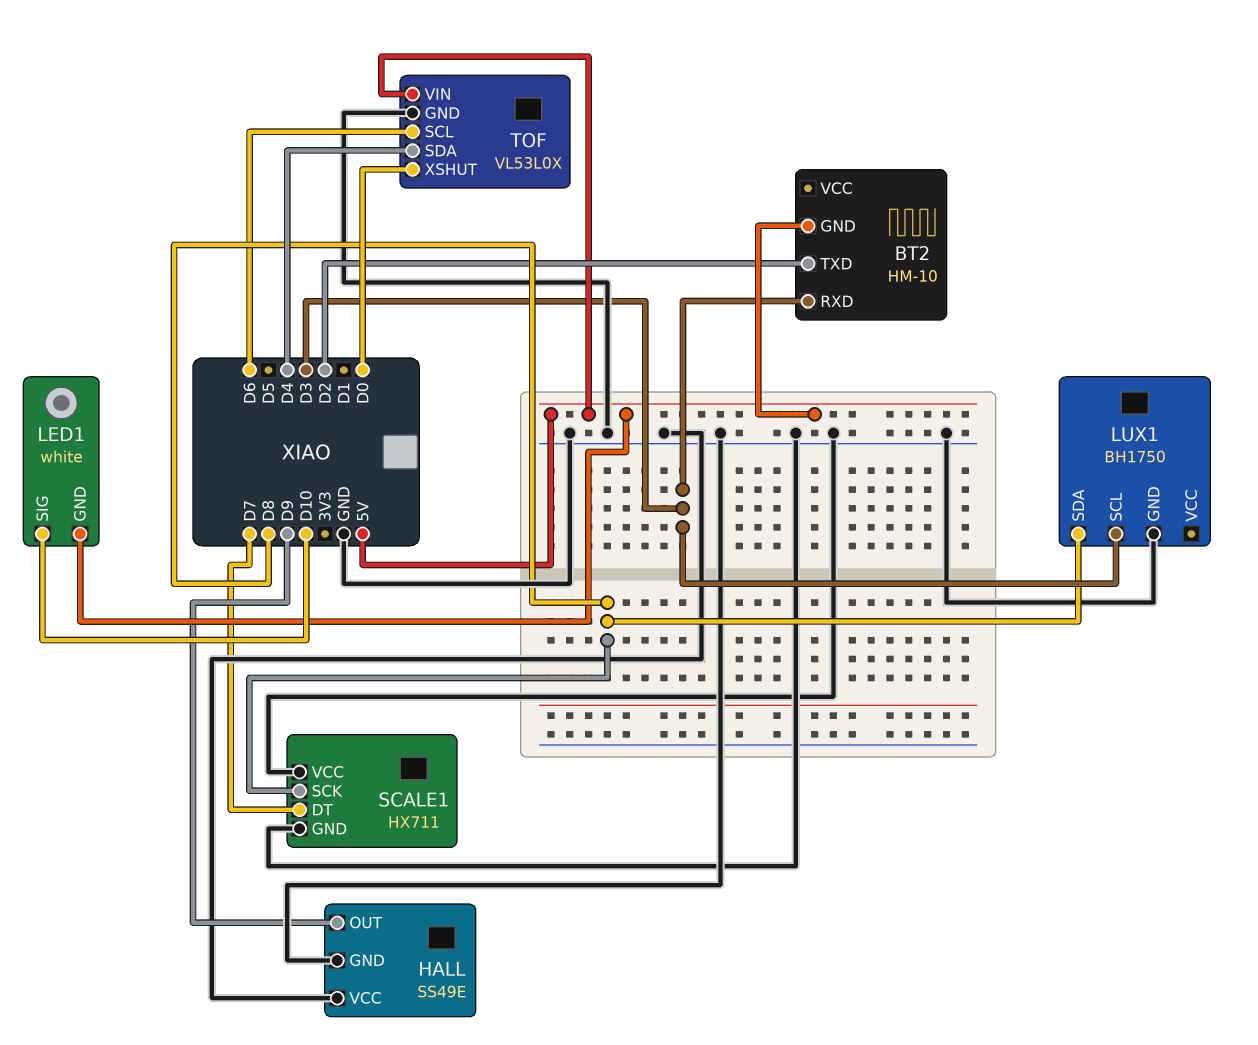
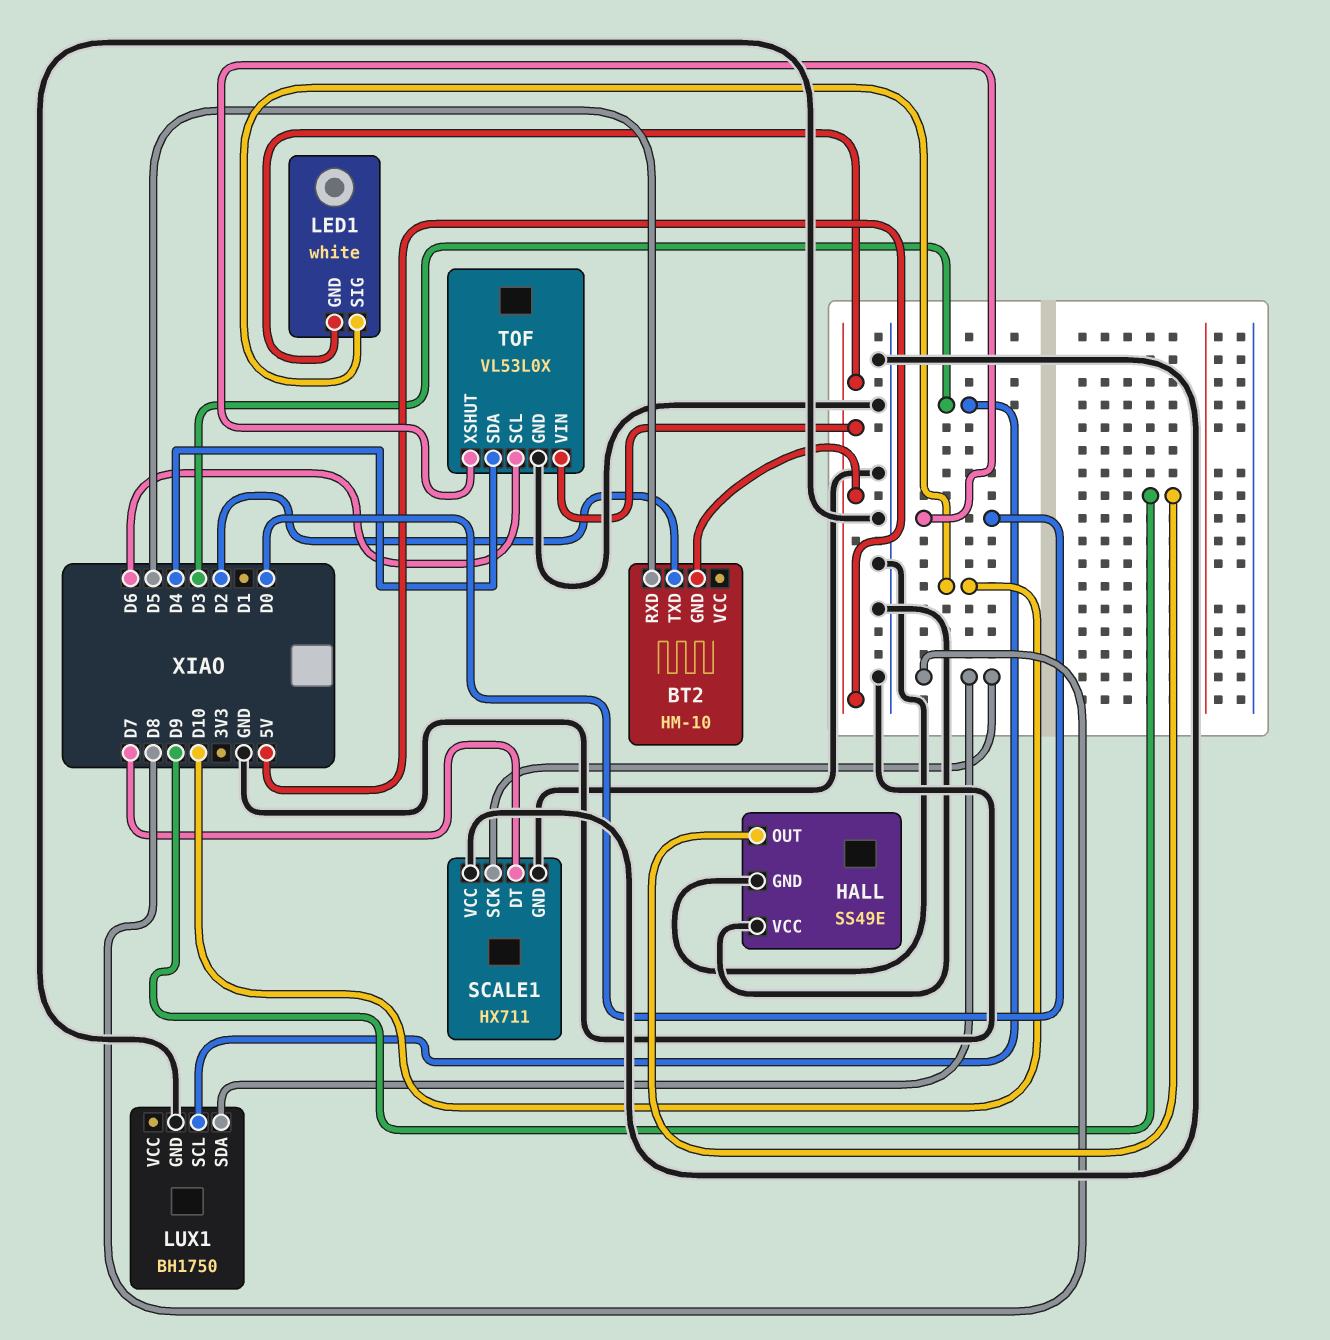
BT2 pin RXD: D3 -> D5

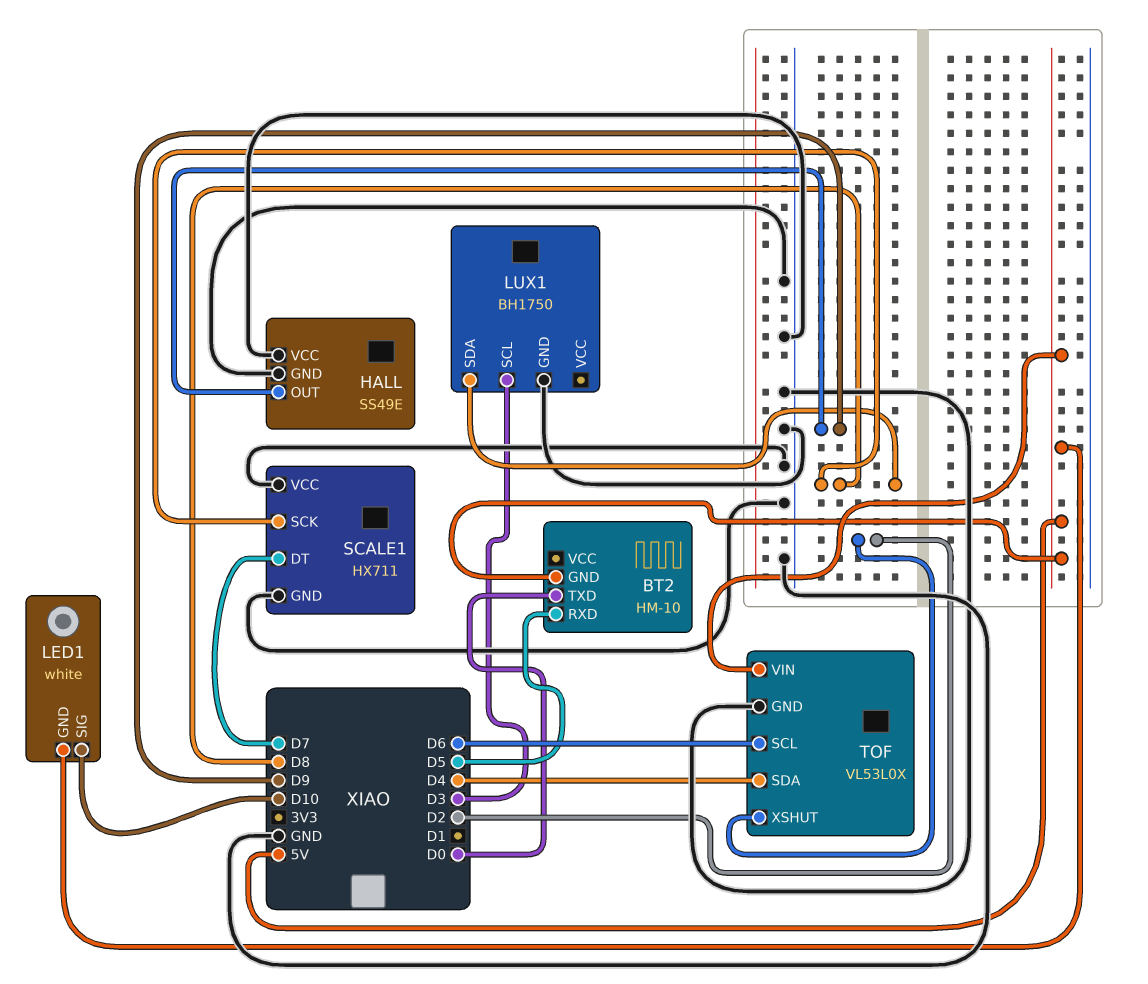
BT2 pin TXD: D2 -> D0
TOF pin XSHUT: D0 -> D2

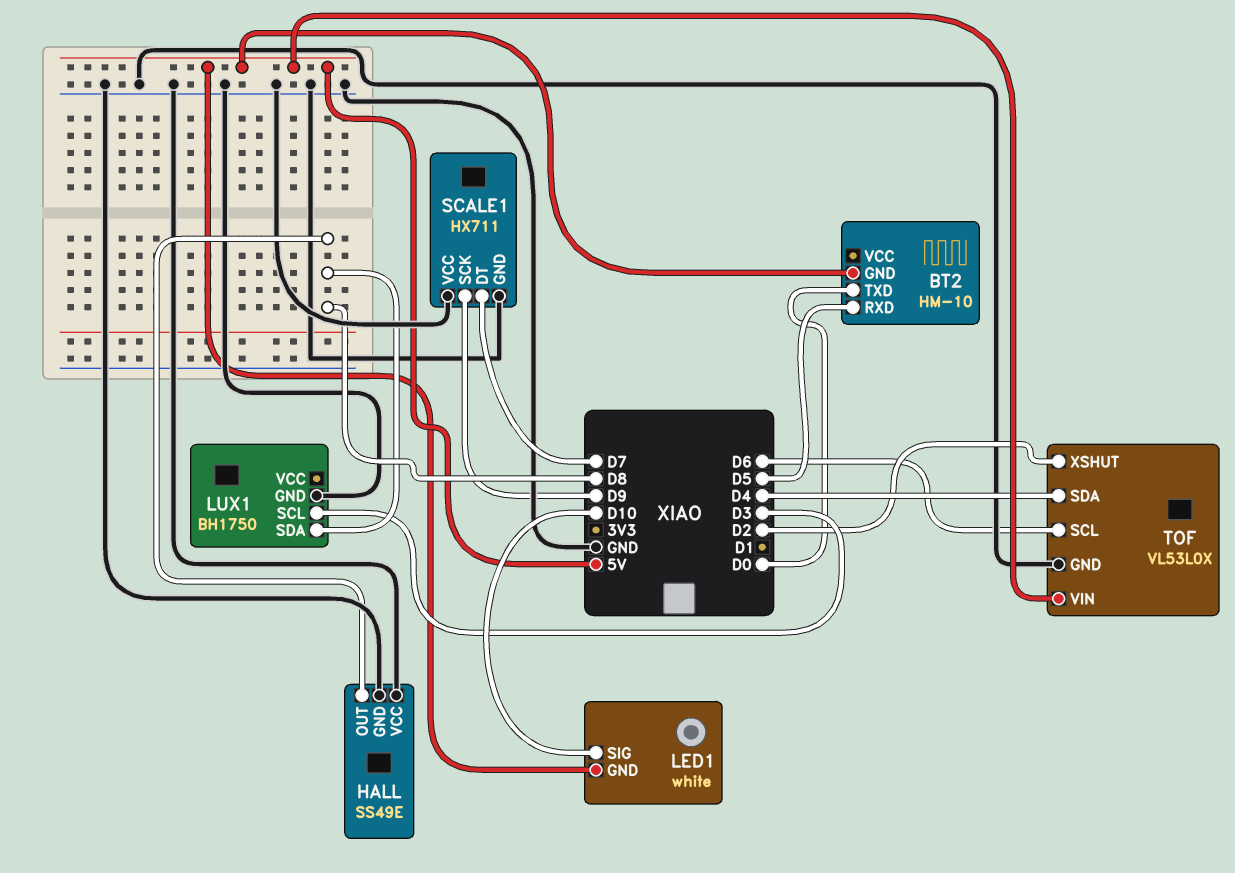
HALL pin OUT: D9 -> D8
SCALE1 pin SCK: D8 -> D9

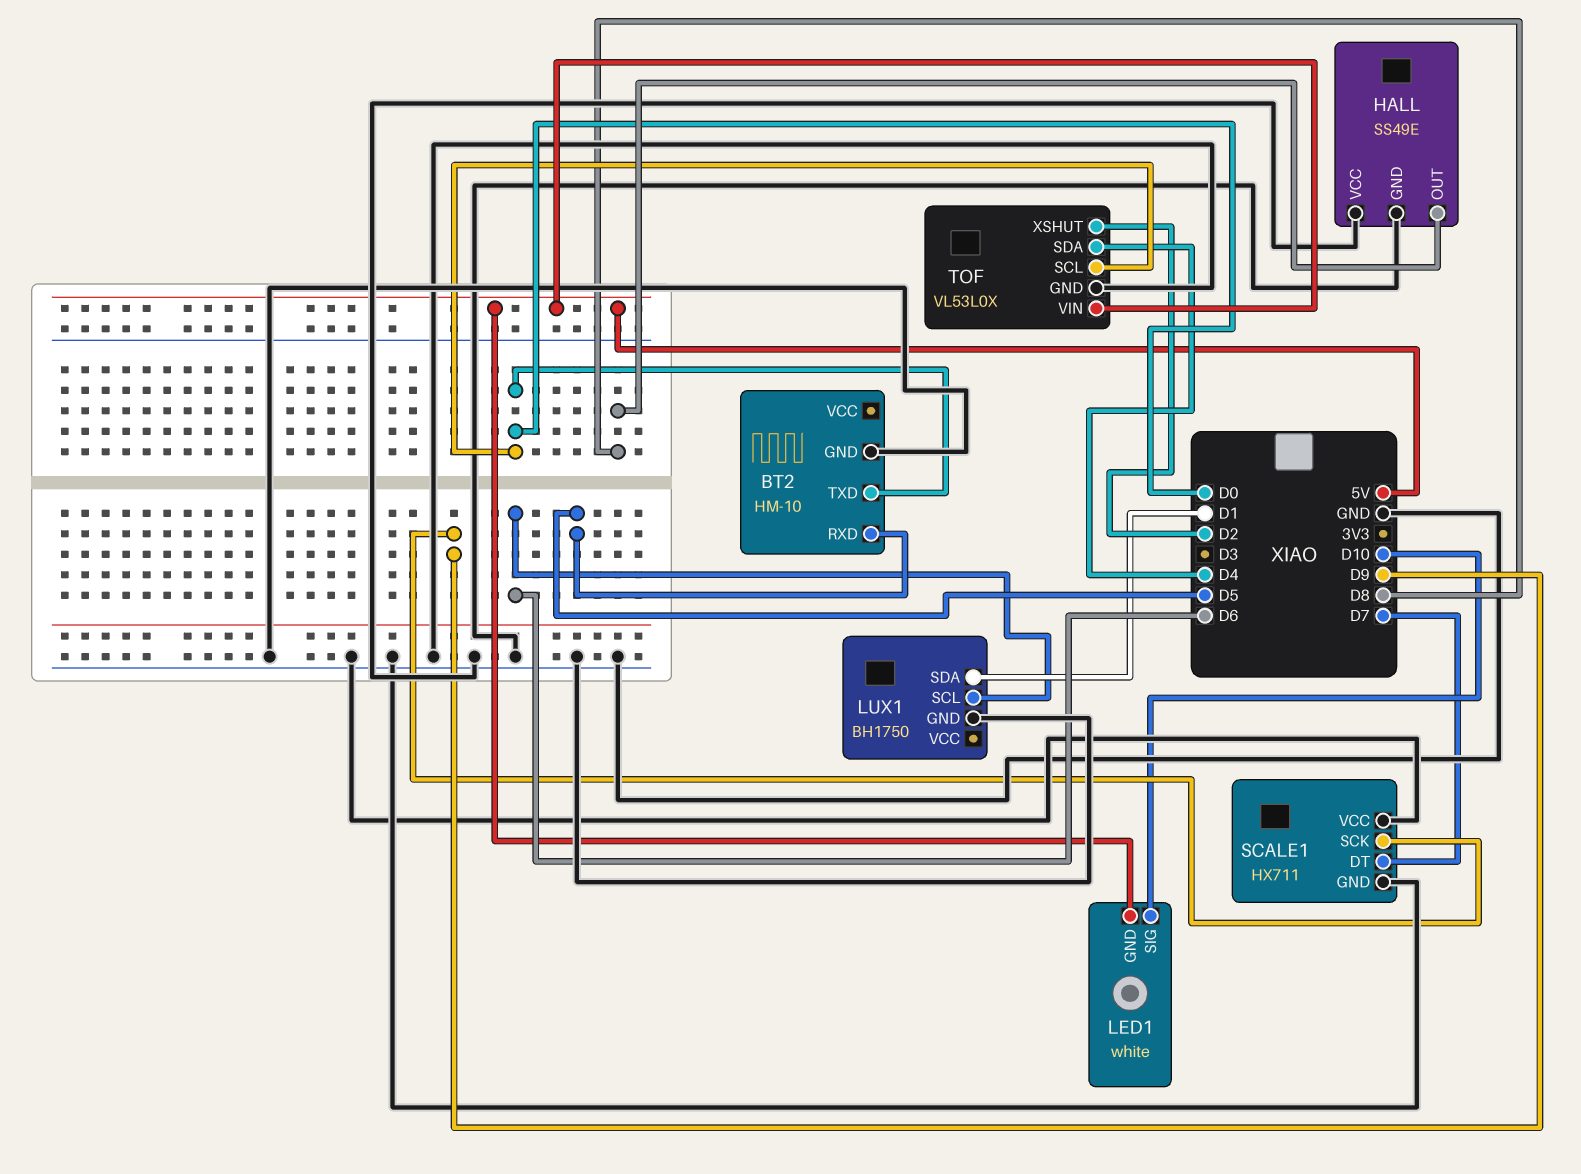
BT2 pin GND: 5V -> GND
LUX1 pin SCL: D3 -> D6
LUX1 pin SDA: D8 -> D1
TOF pin SCL: D6 -> D0

